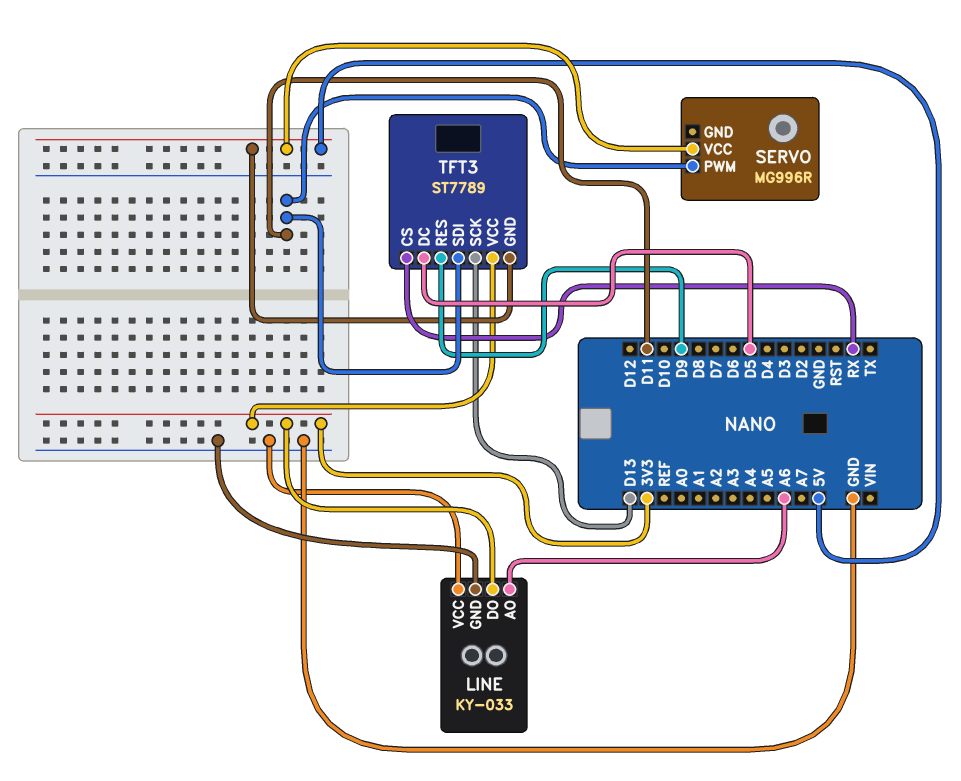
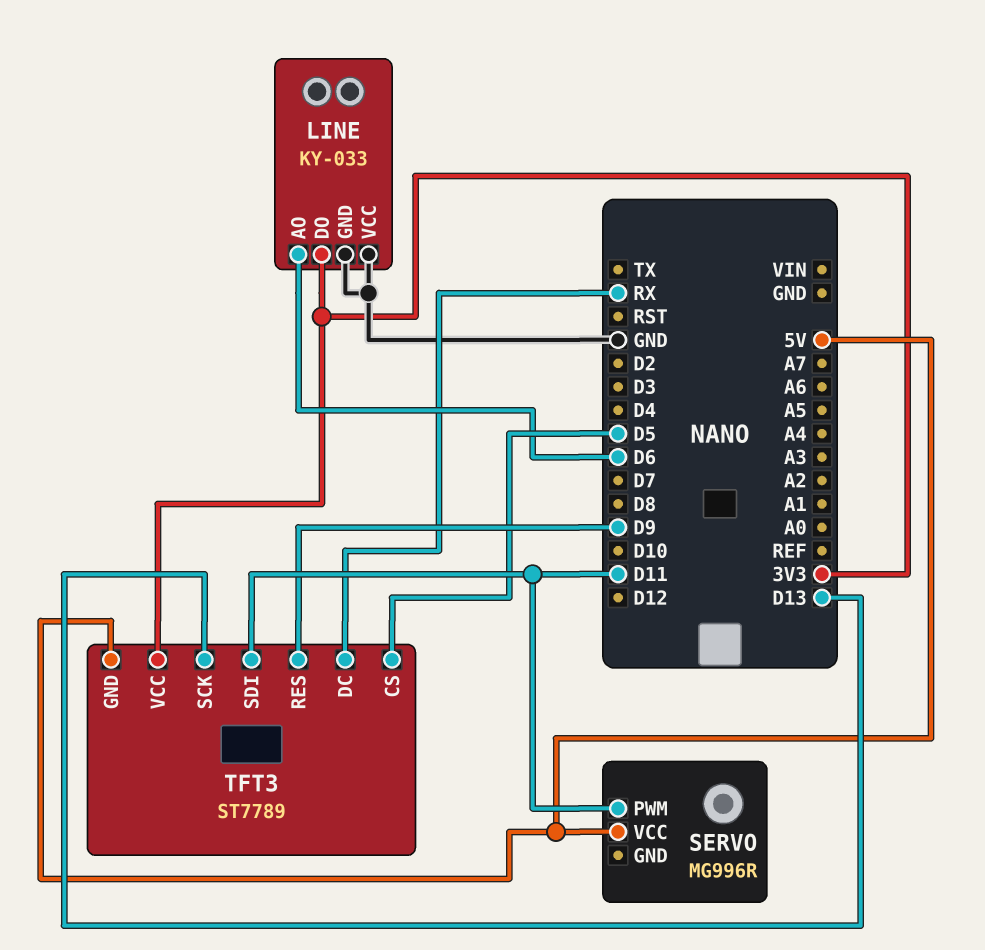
LINE pin AO: A6 -> D6
TFT3 pin CS: RX -> D5
TFT3 pin DC: D5 -> RX

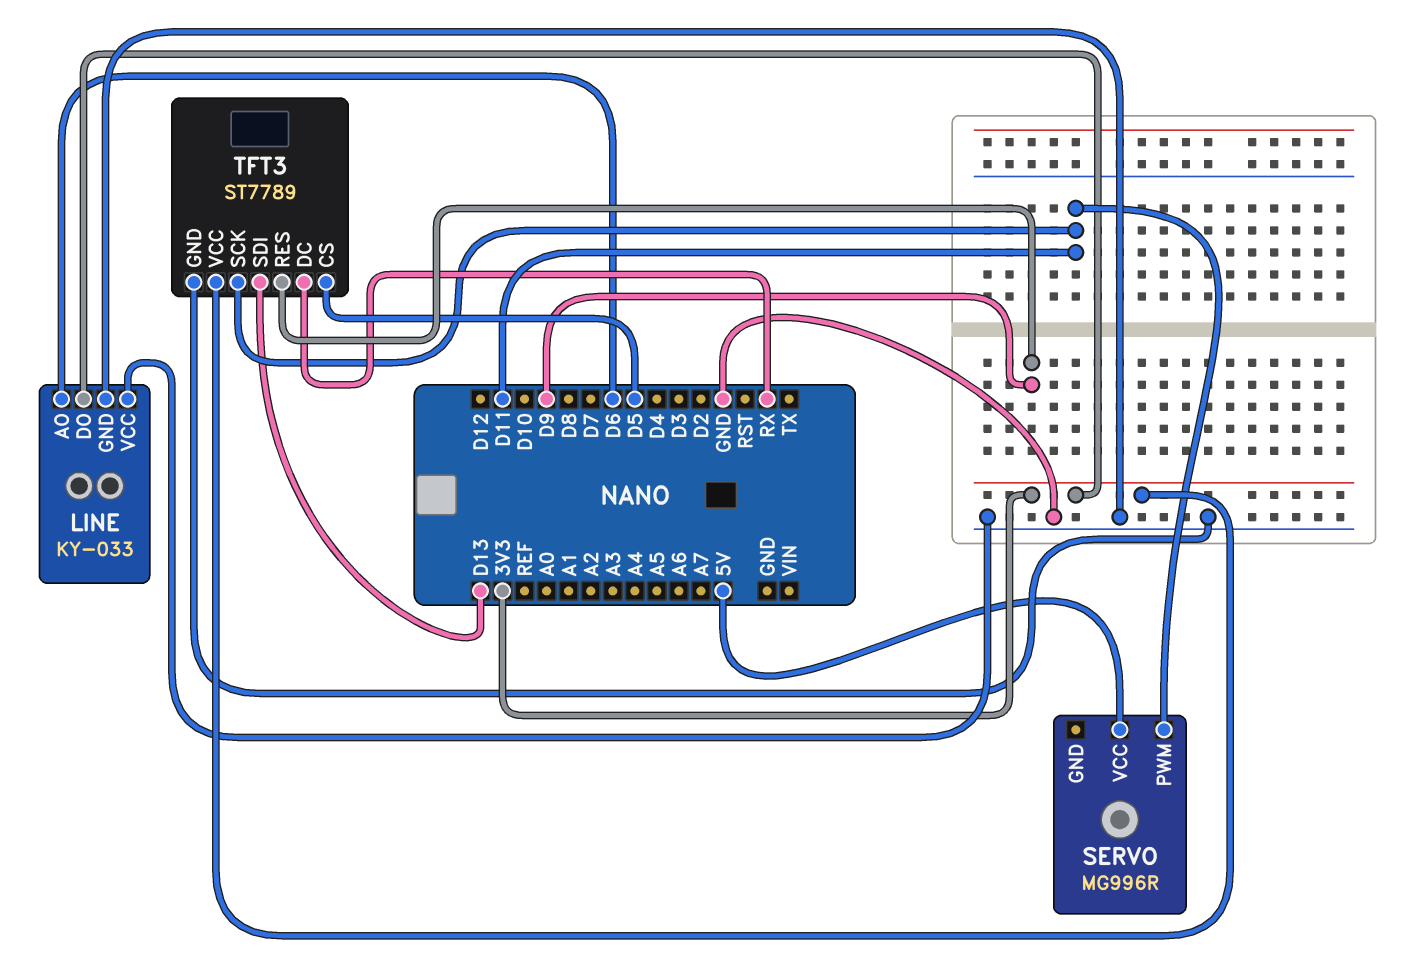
TFT3 pin GND: 5V -> GND
TFT3 pin SCK: D13 -> D11
TFT3 pin SDI: D11 -> D13

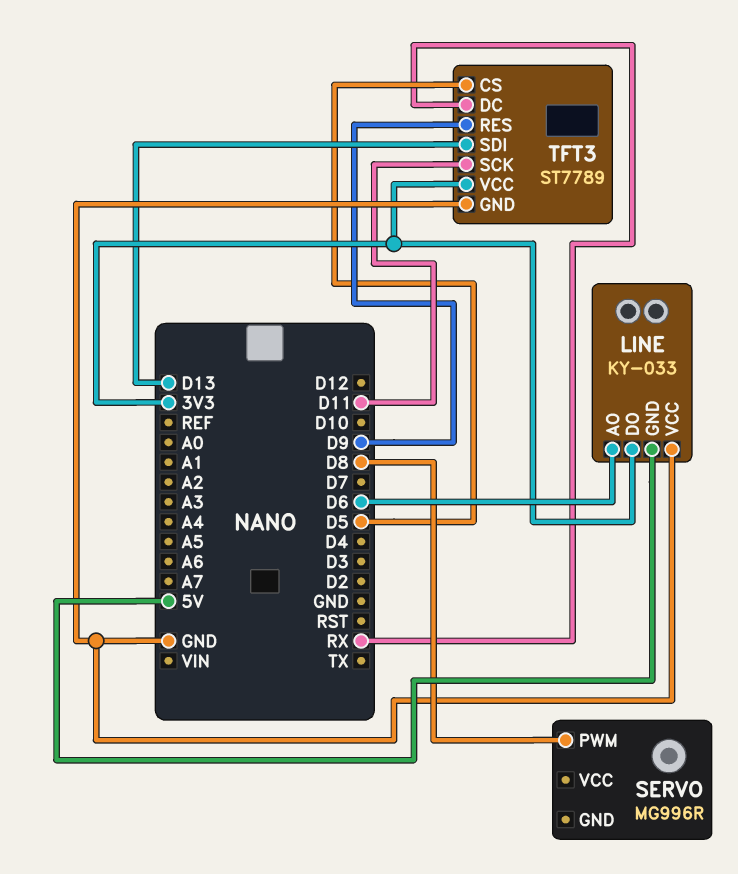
LINE pin GND: GND -> 5V
SERVO pin PWM: D11 -> D8
SERVO pin VCC: 5V -> none

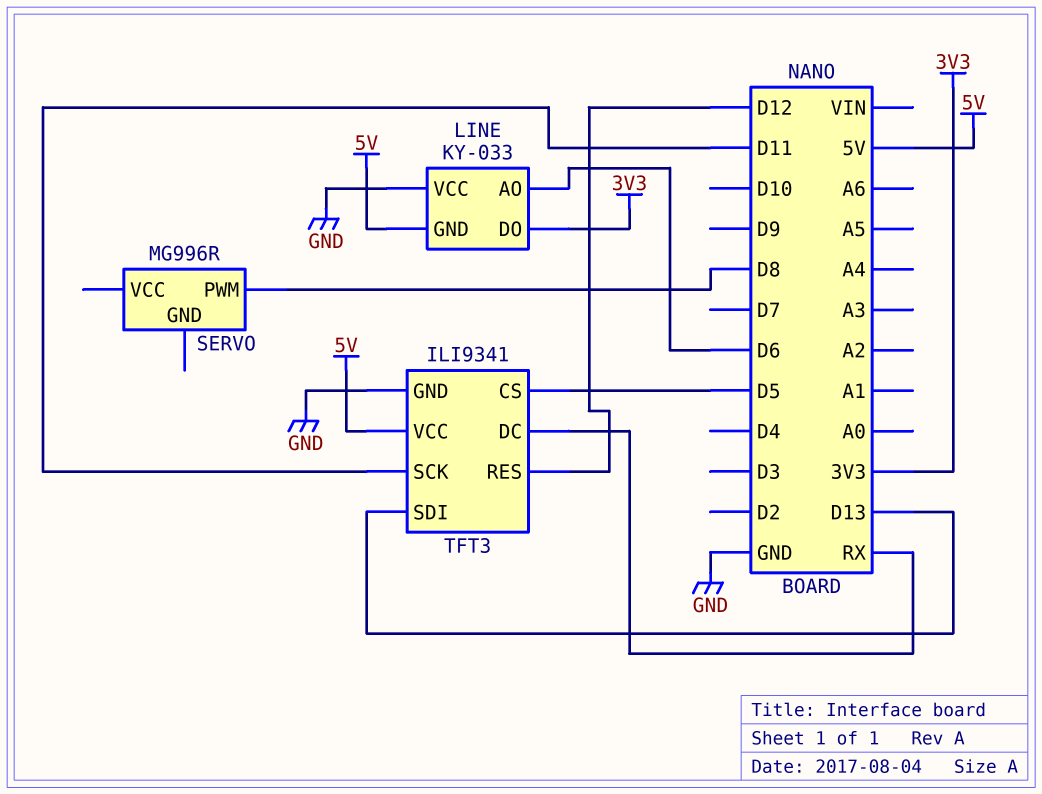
TFT3: ST7789 -> ILI9341
TFT3 pin RES: D9 -> D12
TFT3 pin VCC: 3V3 -> 5V

